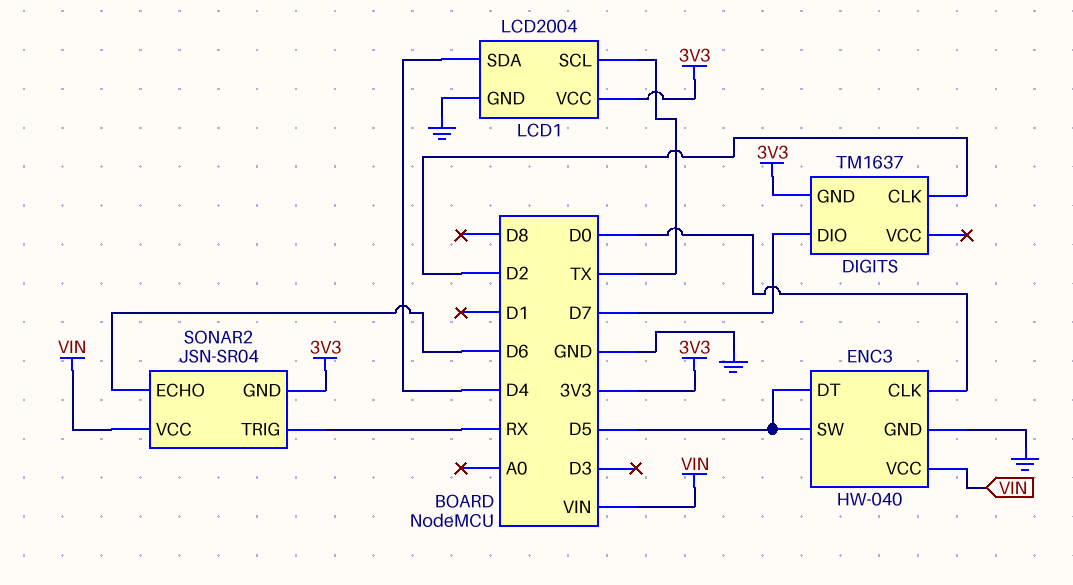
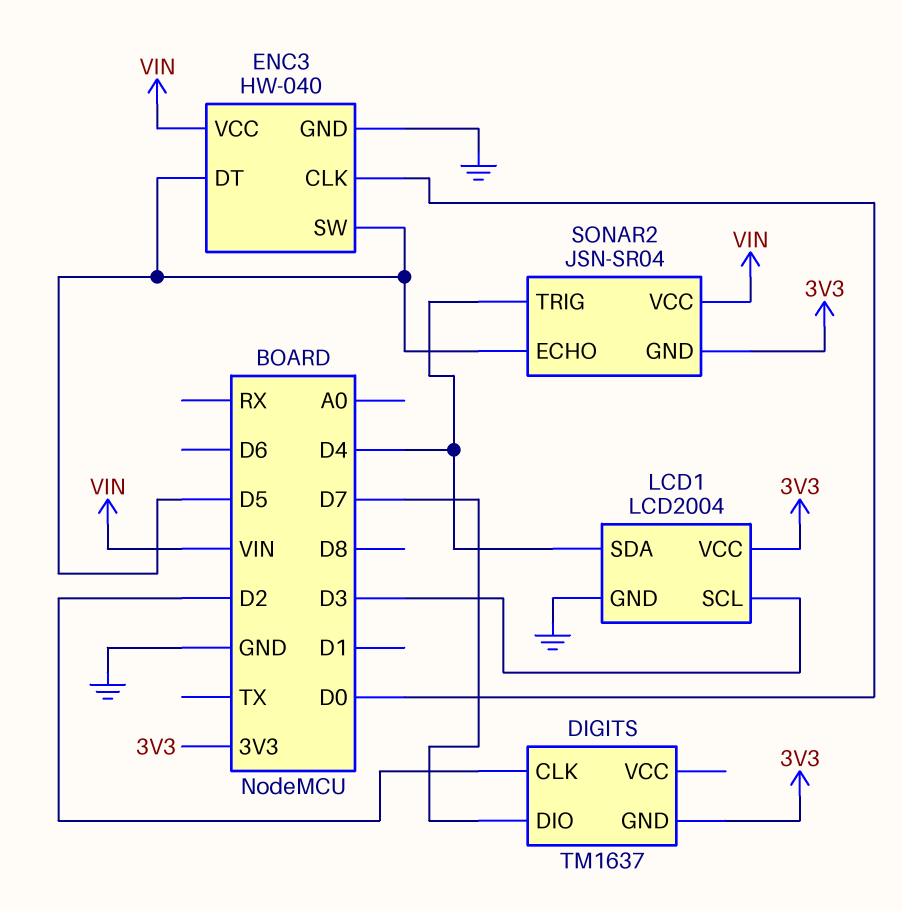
LCD1 pin SCL: TX -> D3
SONAR2 pin ECHO: D6 -> D5
SONAR2 pin TRIG: RX -> D4

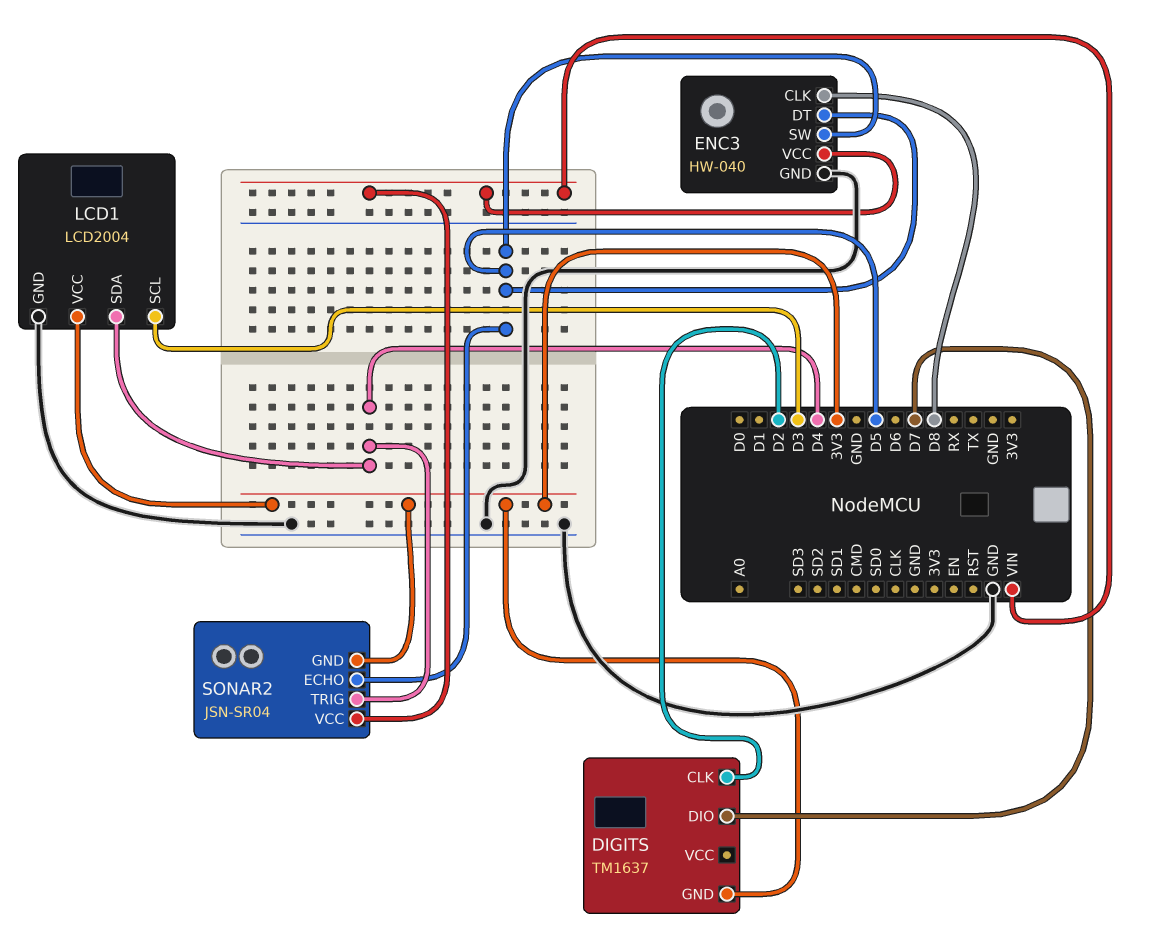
ENC3 pin CLK: D0 -> D8

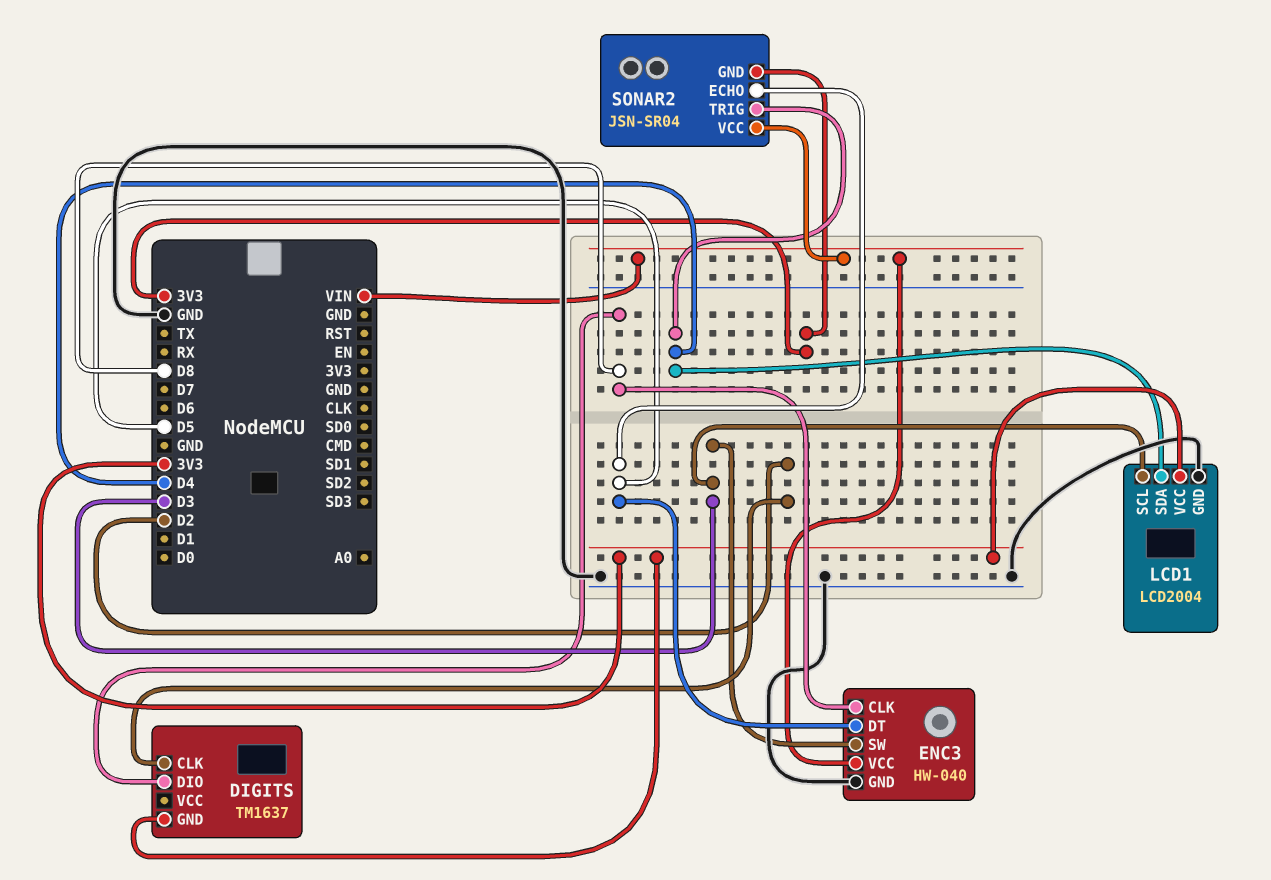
DIGITS pin DIO: D7 -> D8
ENC3 pin SW: D5 -> D3

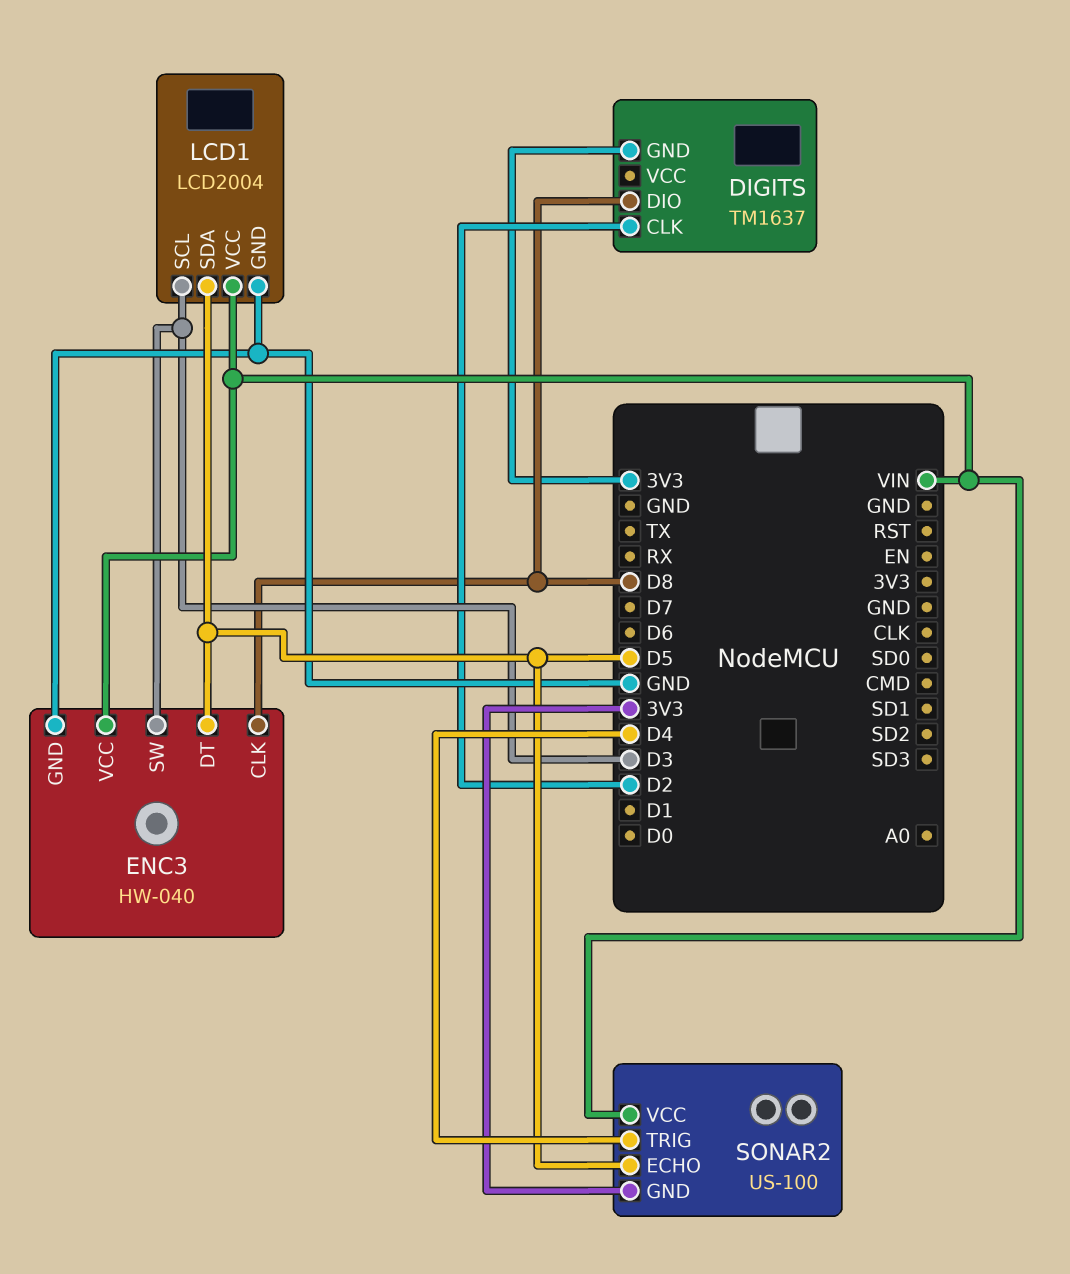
LCD1 pin SDA: D4 -> D5
LCD1 pin VCC: 3V3 -> VIN
SONAR2: JSN-SR04 -> US-100

